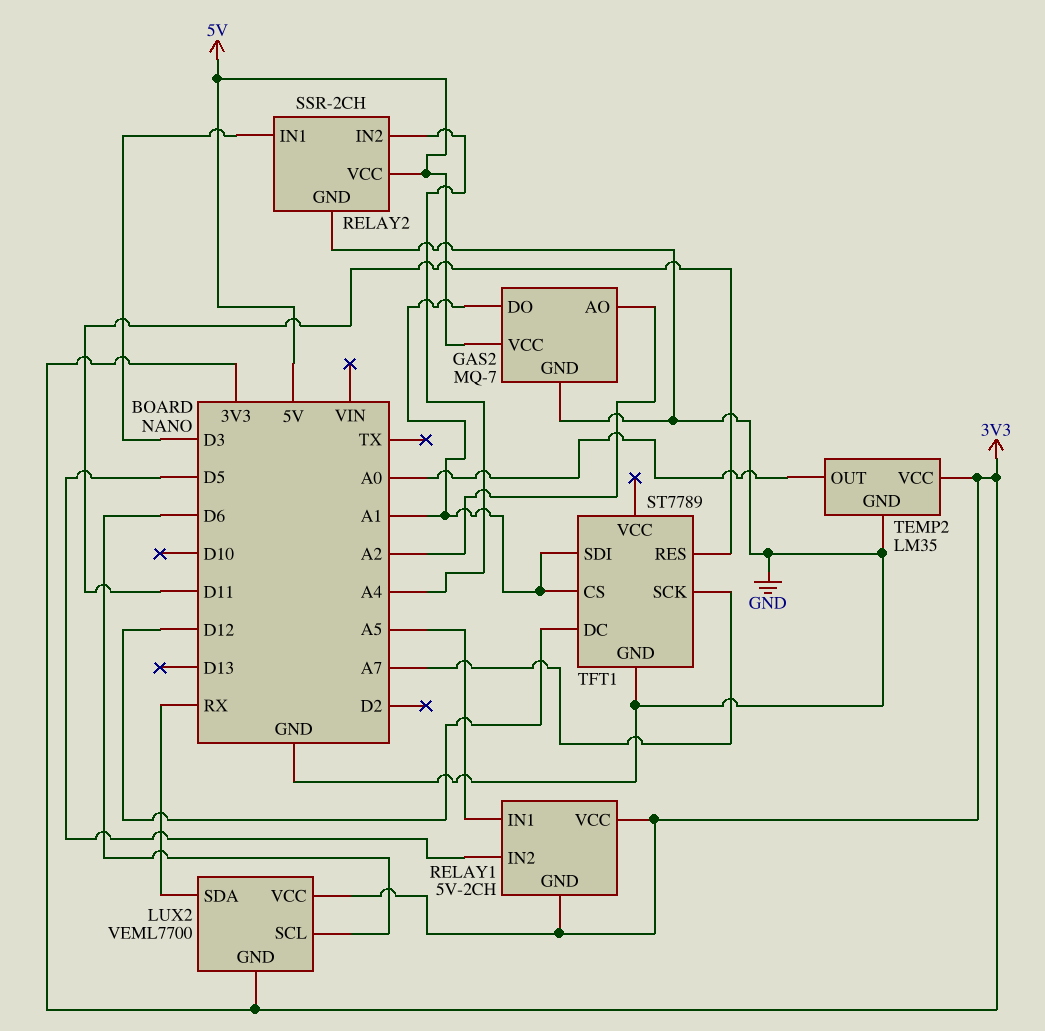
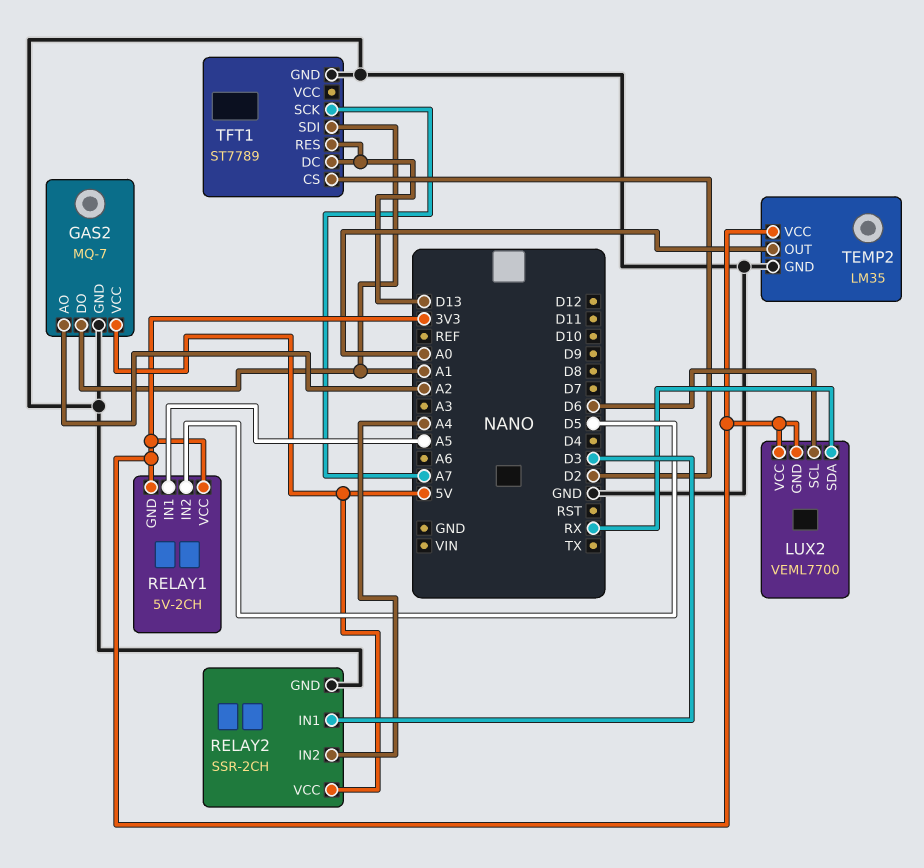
TFT1 pin CS: A1 -> D2
TFT1 pin DC: D12 -> D13
TFT1 pin RES: D11 -> D13

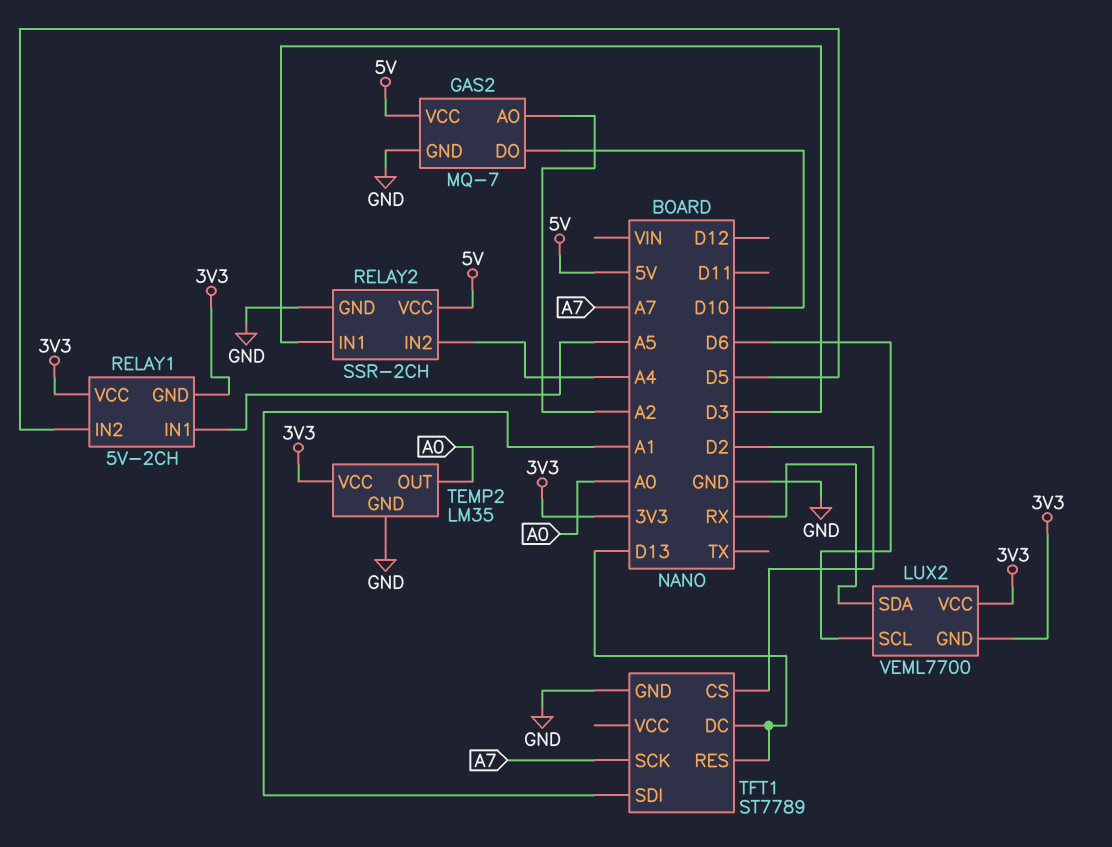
GAS2 pin DO: A1 -> D10

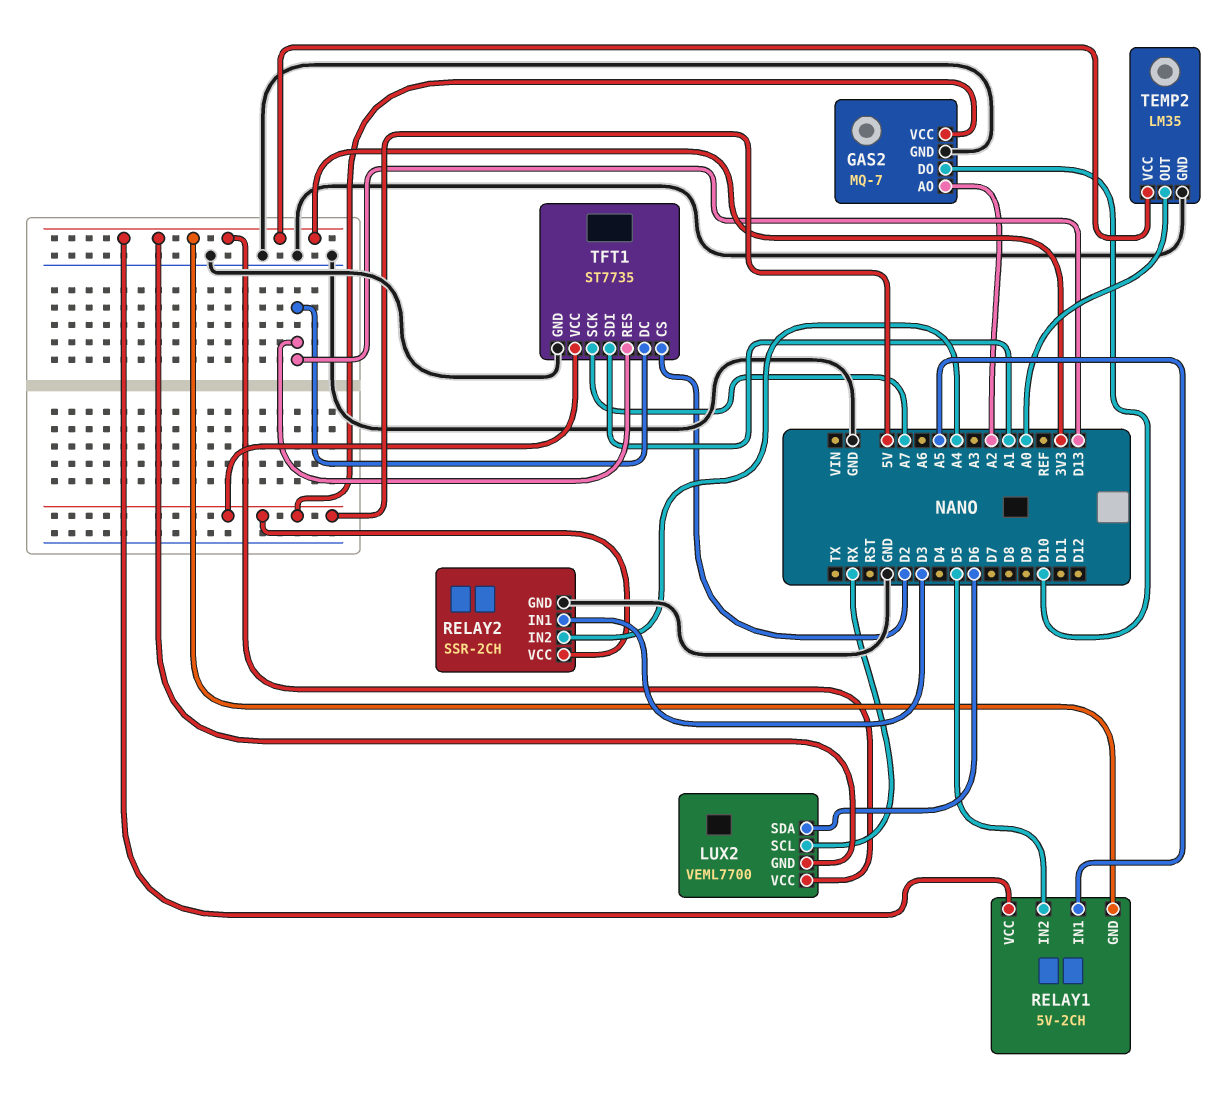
LUX2 pin SCL: D6 -> RX
LUX2 pin SDA: RX -> D6
TFT1: ST7789 -> ST7735
TFT1 pin VCC: none -> 5V

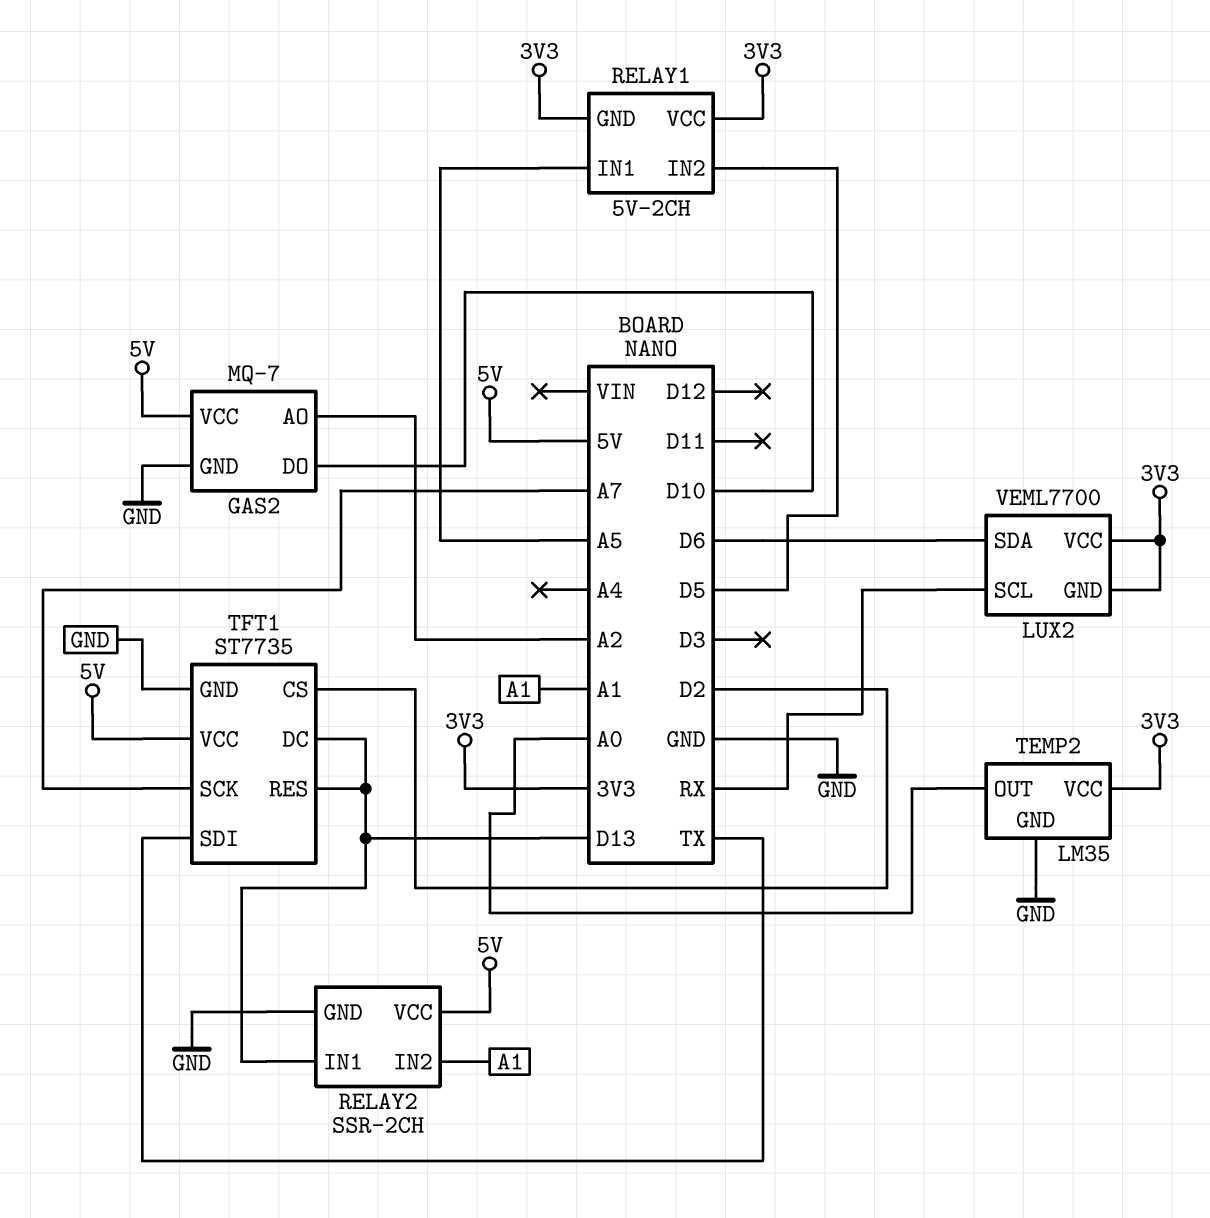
RELAY2 pin IN1: D3 -> D13
RELAY2 pin IN2: A4 -> A1
TFT1 pin SDI: A1 -> TX

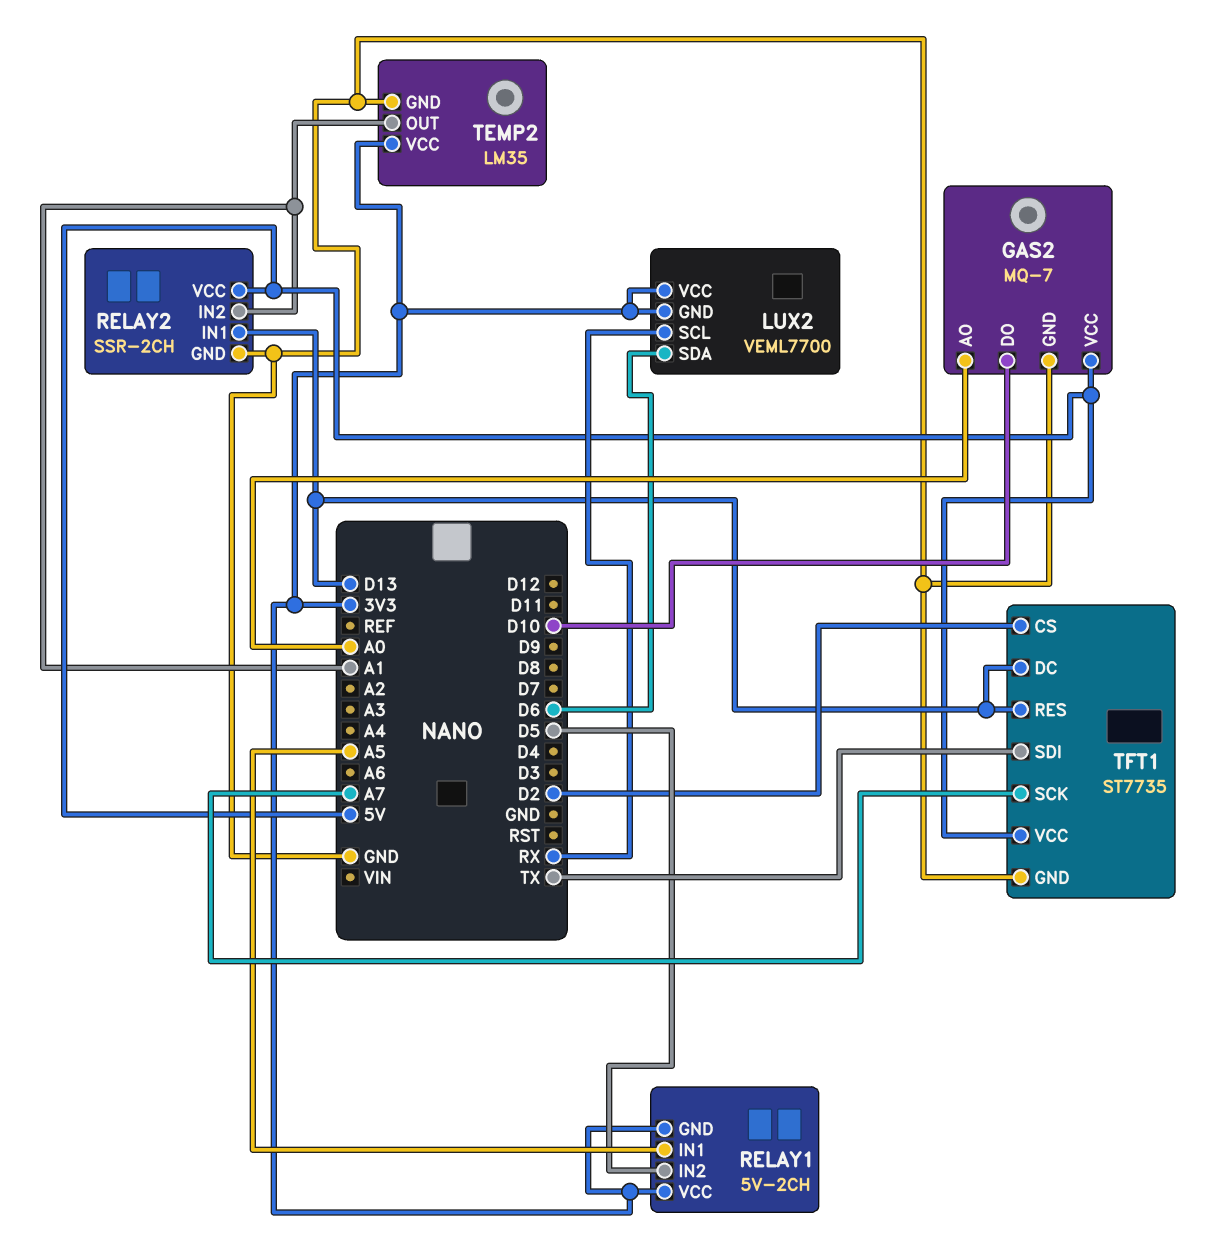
GAS2 pin AO: A2 -> A0
TEMP2 pin OUT: A0 -> A1

